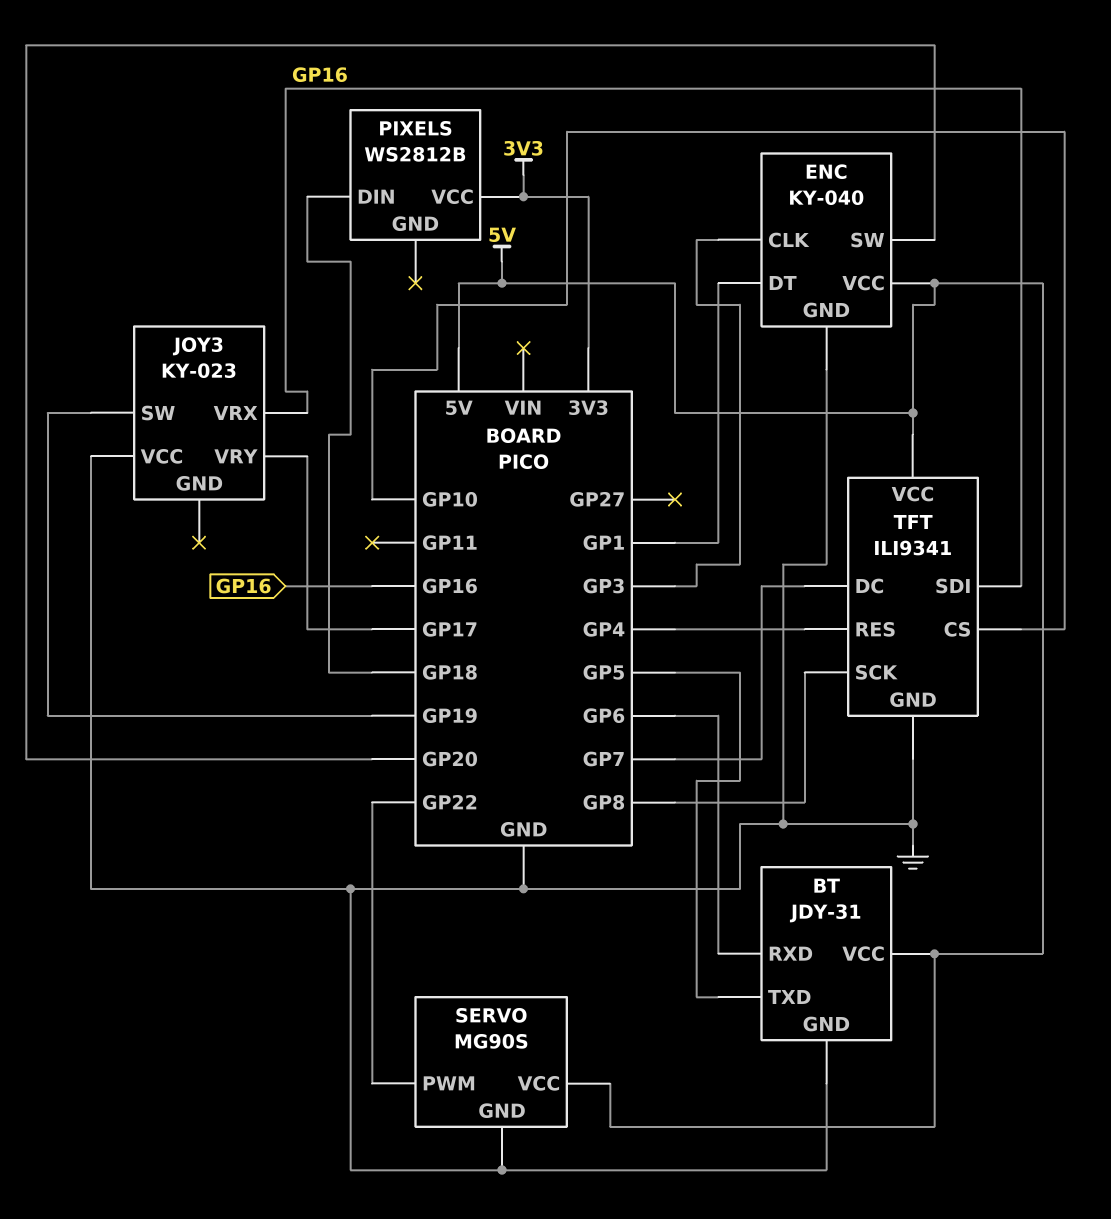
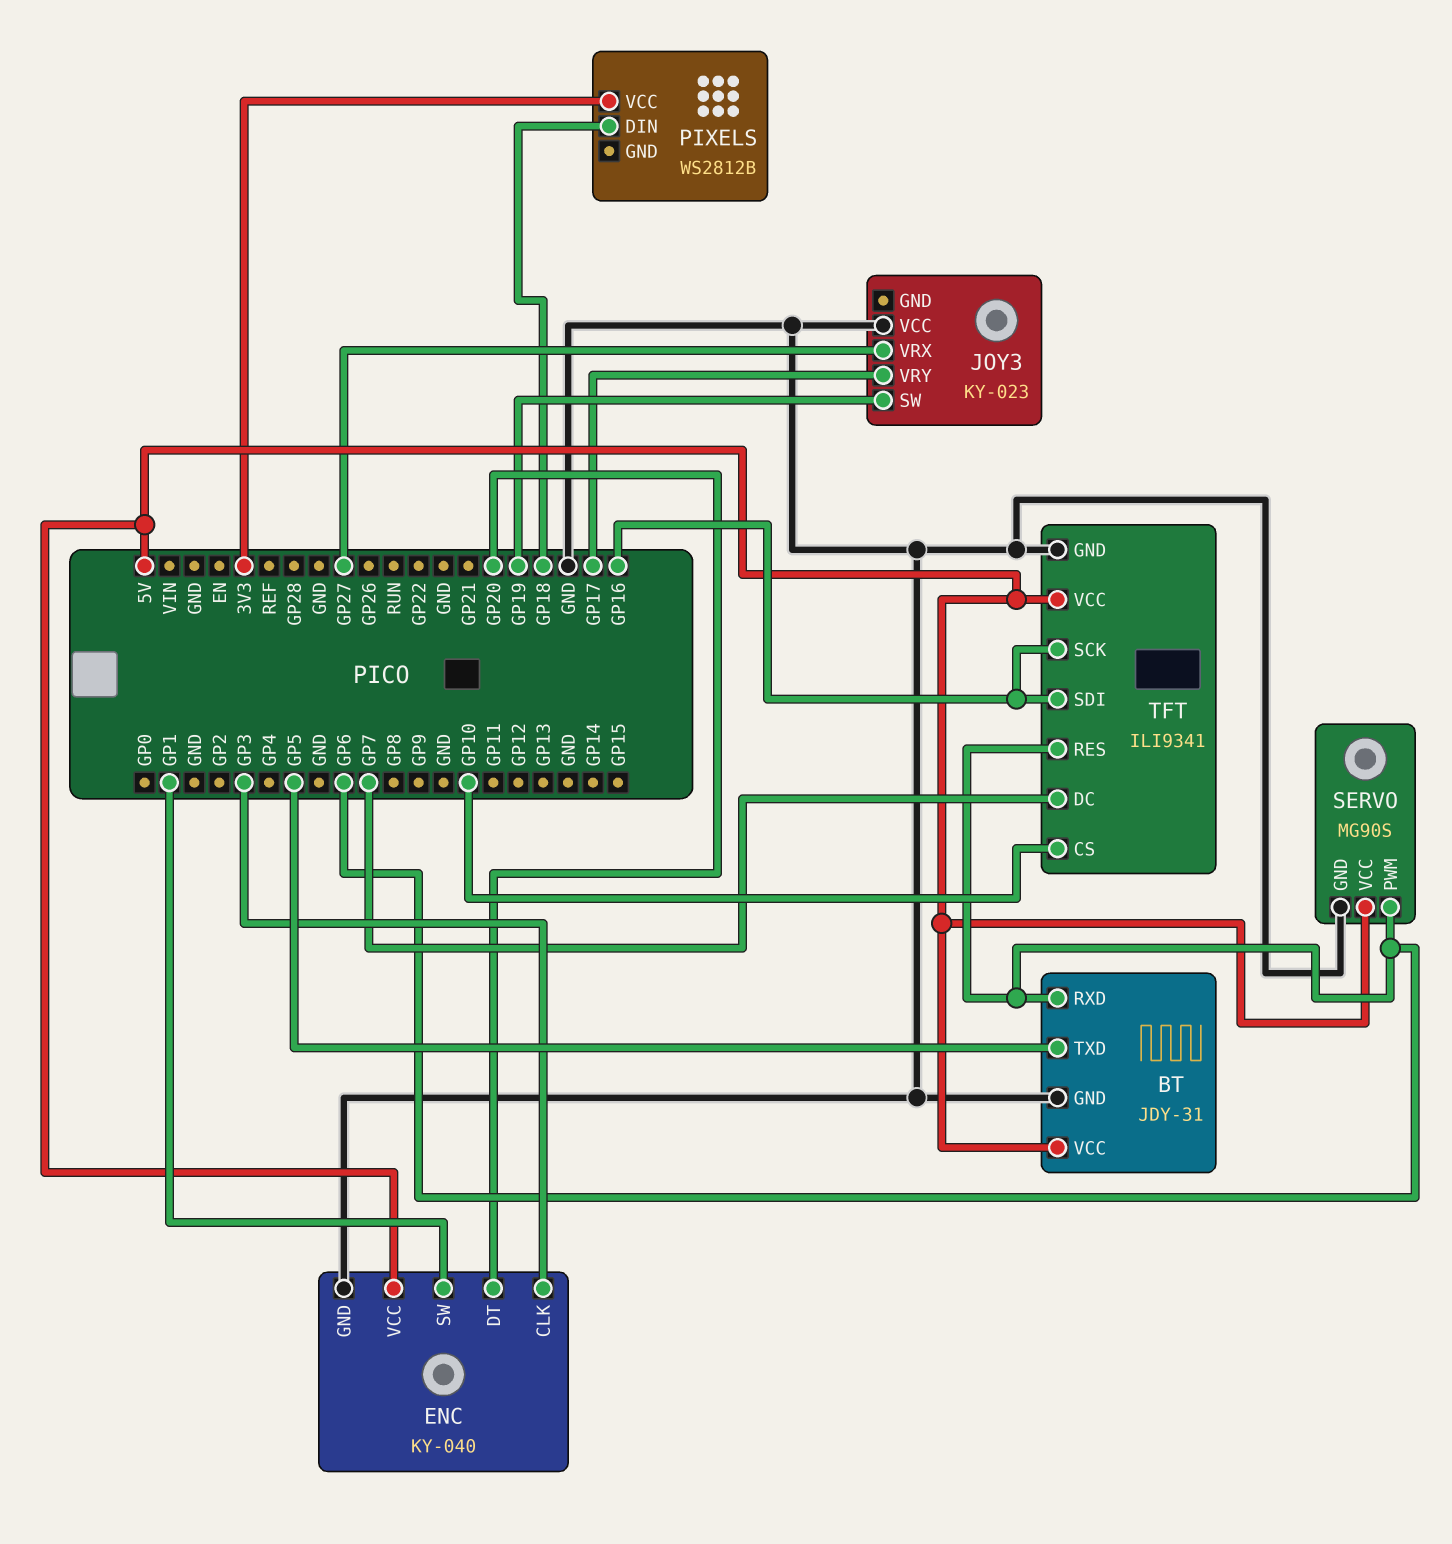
ENC pin DT: GP1 -> GP20
ENC pin SW: GP20 -> GP1
JOY3 pin VRX: GP16 -> GP27
SERVO pin PWM: GP22 -> GP6
TFT pin RES: GP4 -> GP6
TFT pin SCK: GP8 -> GP16

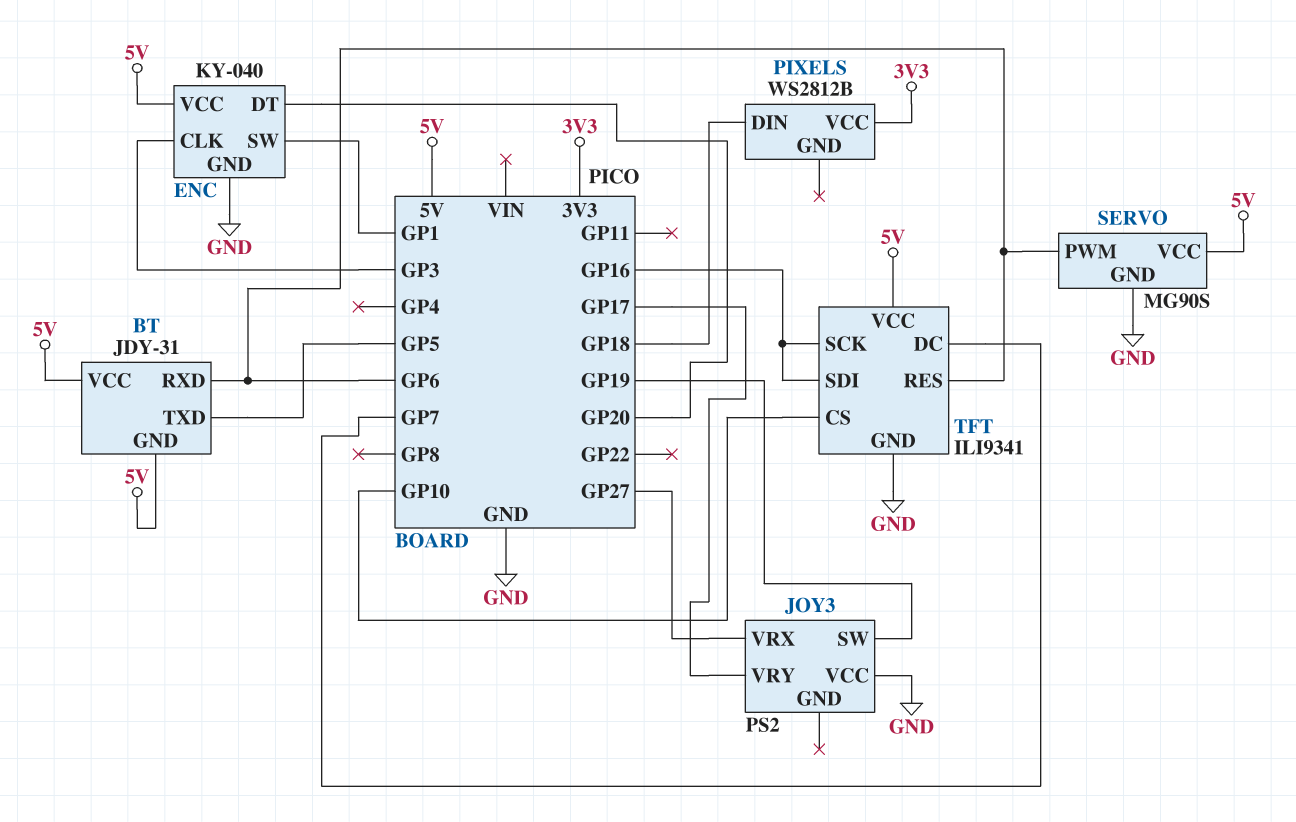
BT pin GND: GND -> 5V
JOY3: KY-023 -> PS2

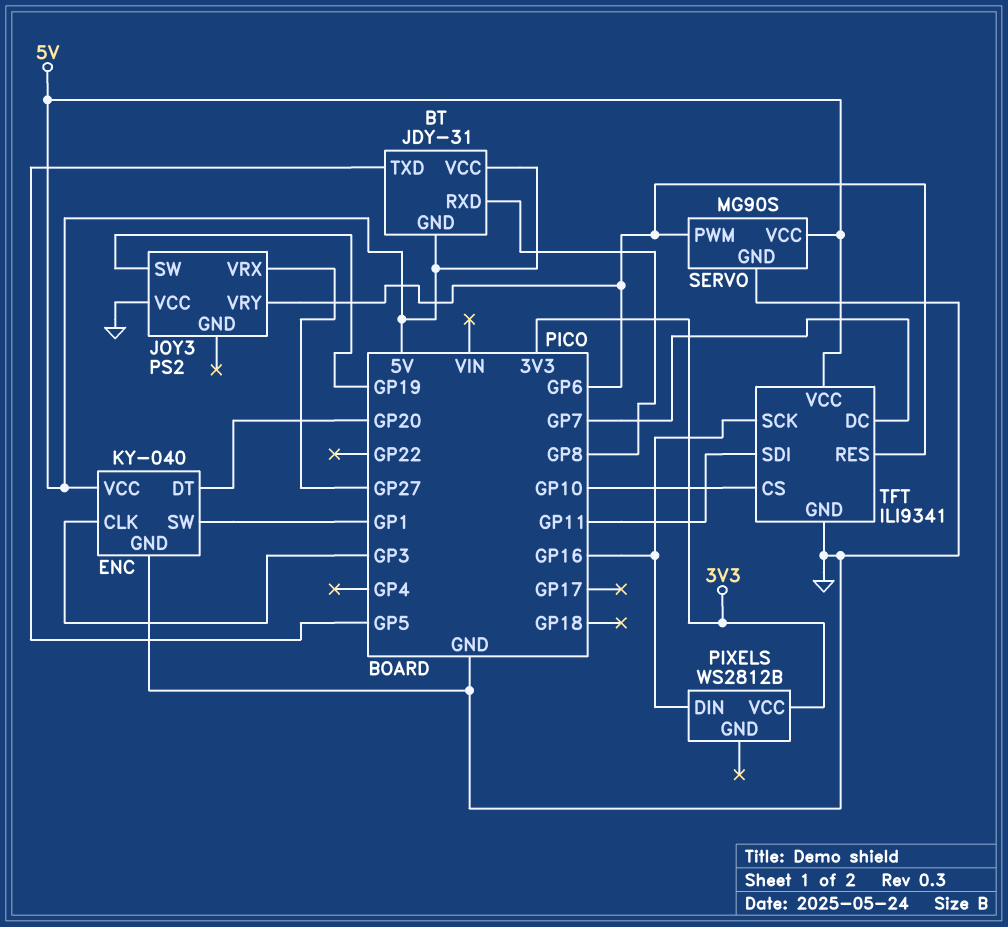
BT pin RXD: GP6 -> GP8
JOY3 pin VRY: GP17 -> GP6
PIXELS pin DIN: GP18 -> GP16
TFT pin SDI: GP16 -> GP11

